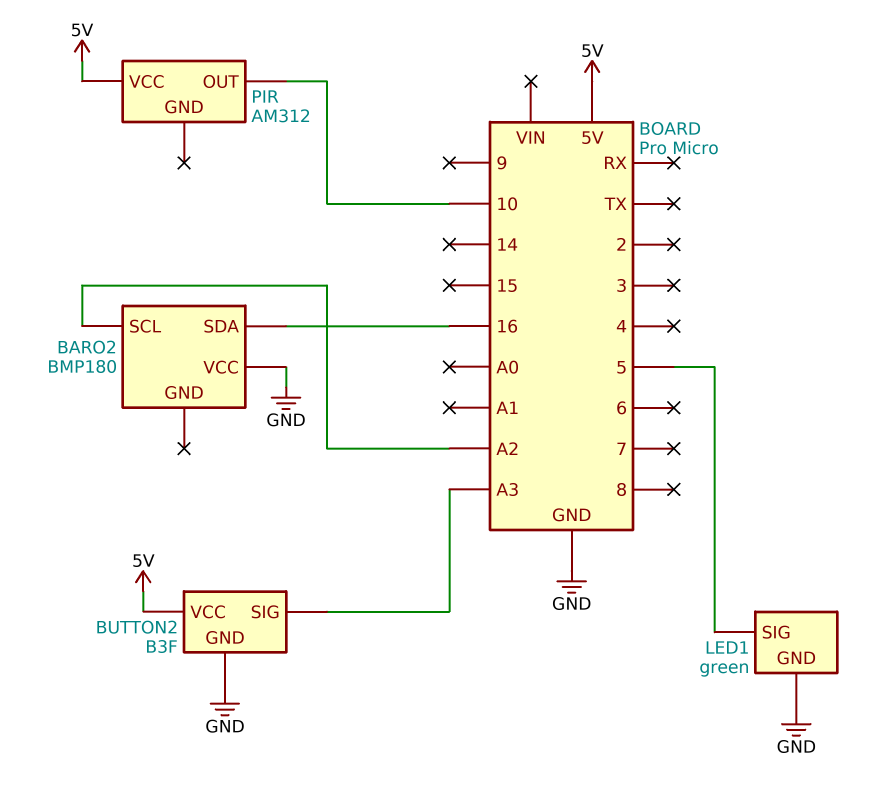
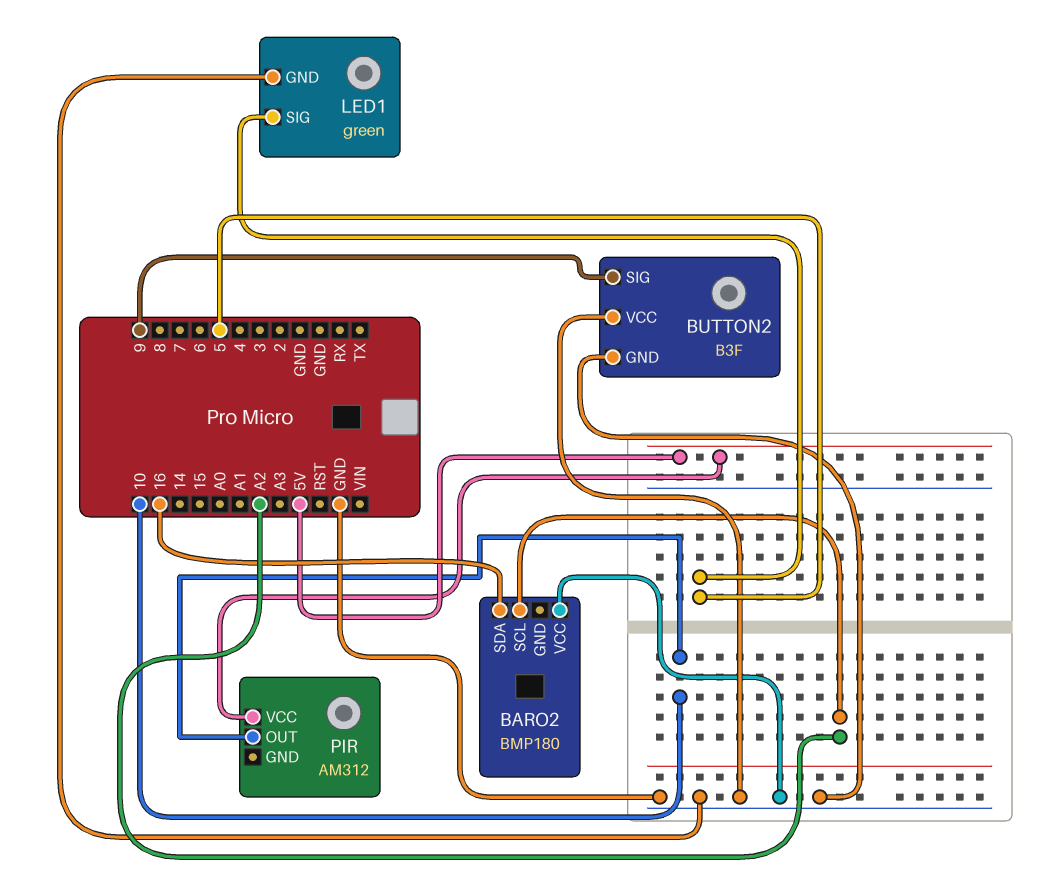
BUTTON2 pin SIG: A3 -> 9
BUTTON2 pin VCC: 5V -> GND

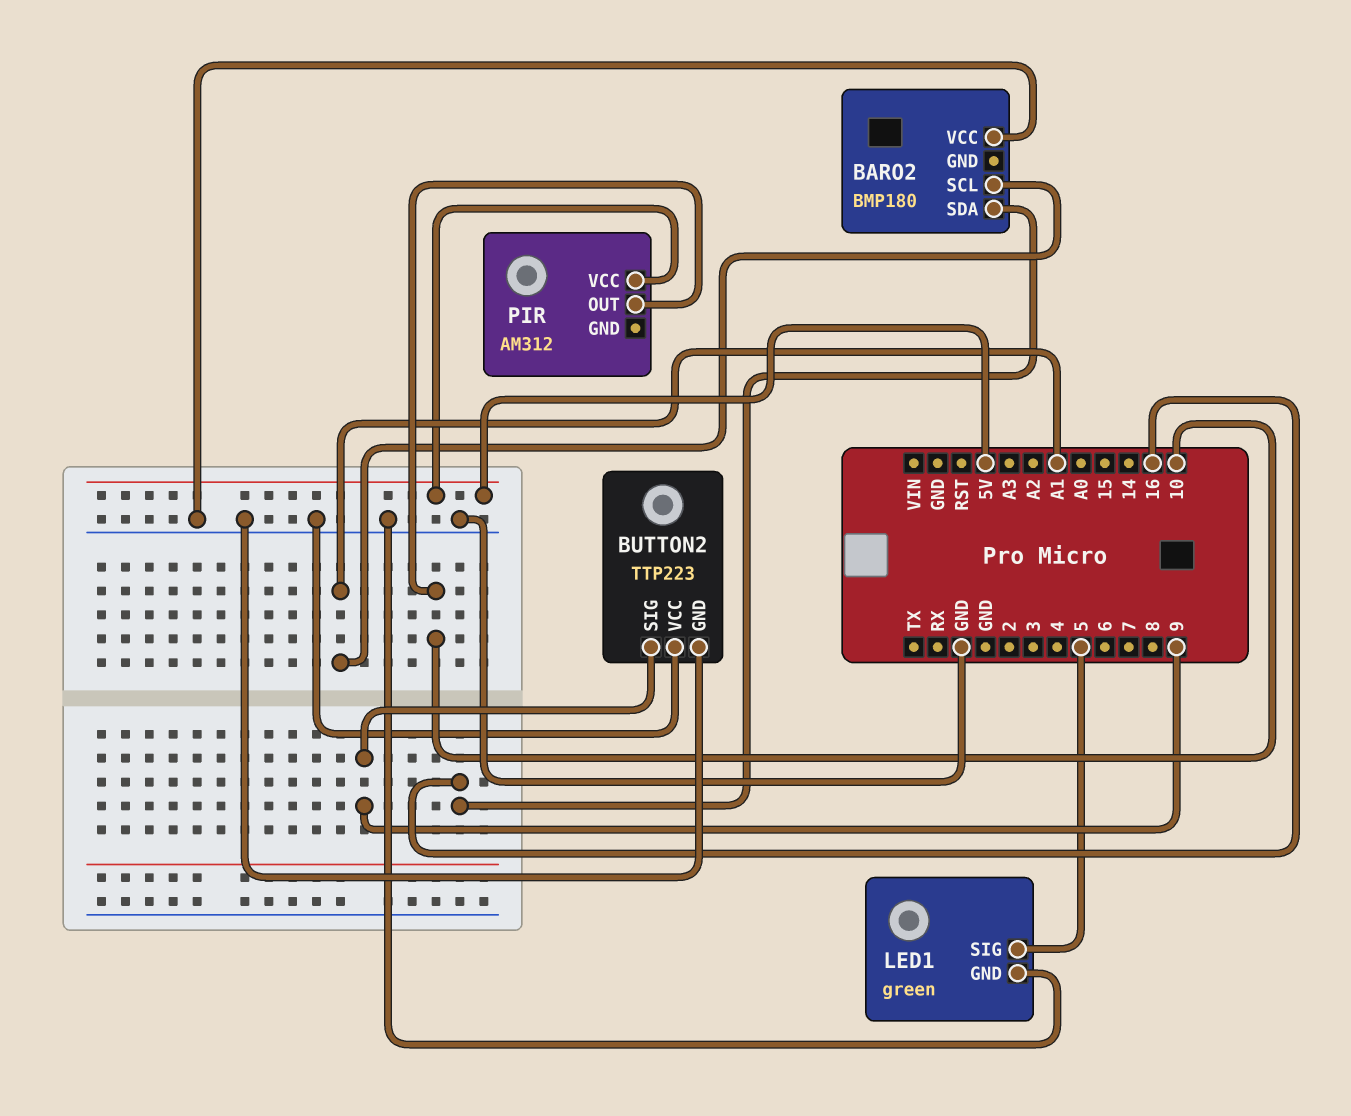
BARO2 pin SCL: A2 -> A1
BUTTON2: B3F -> TTP223

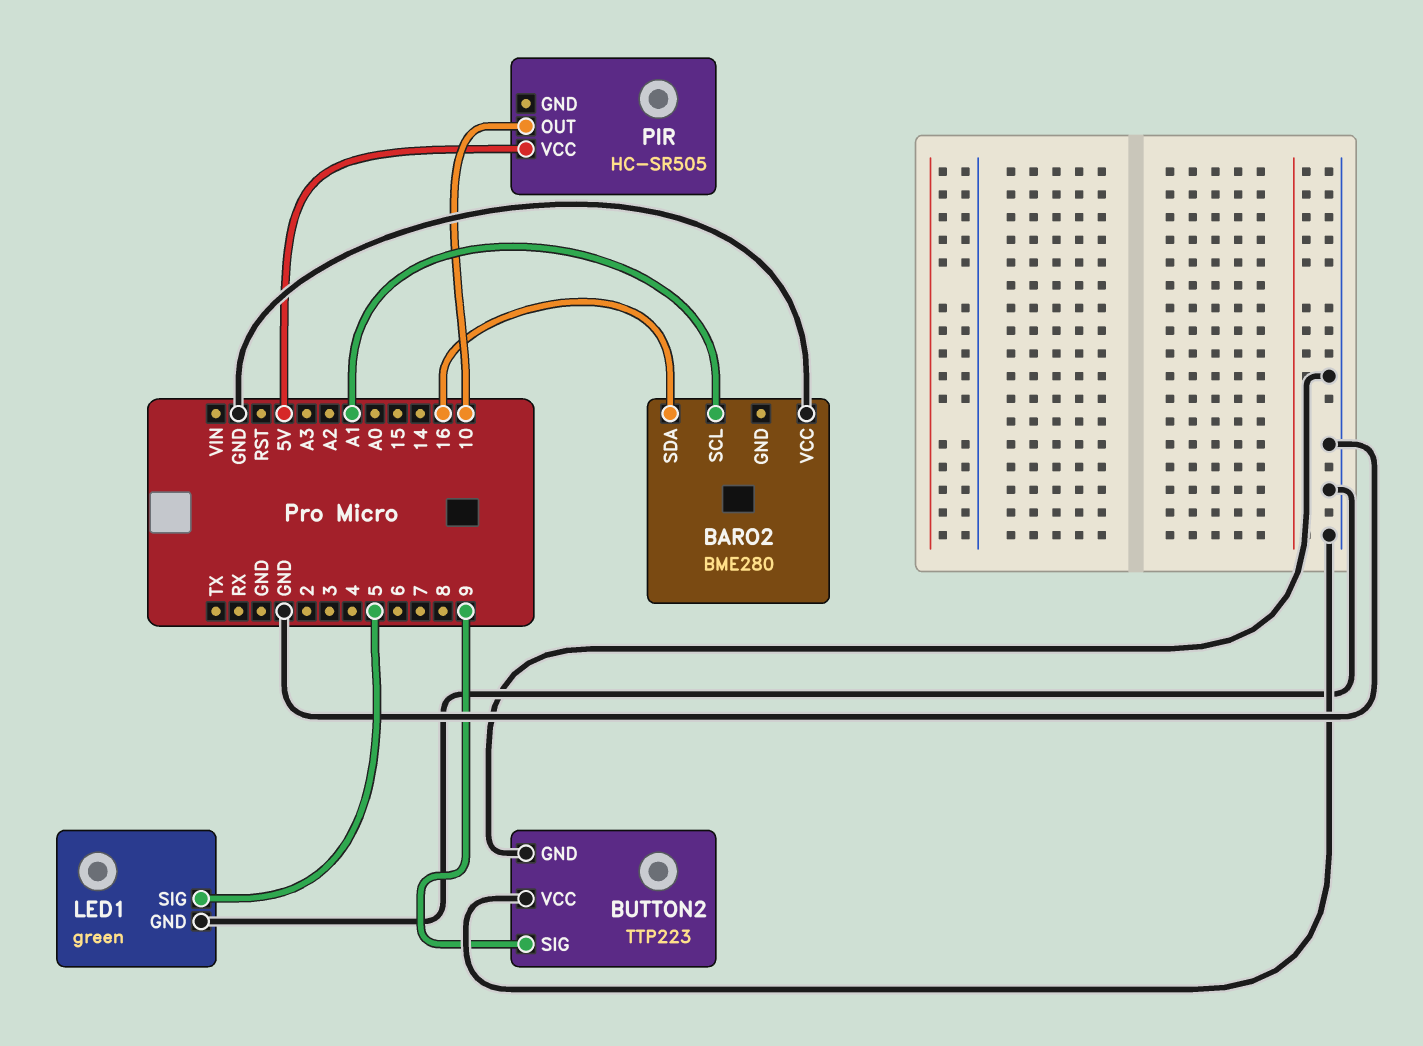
BARO2: BMP180 -> BME280
PIR: AM312 -> HC-SR505

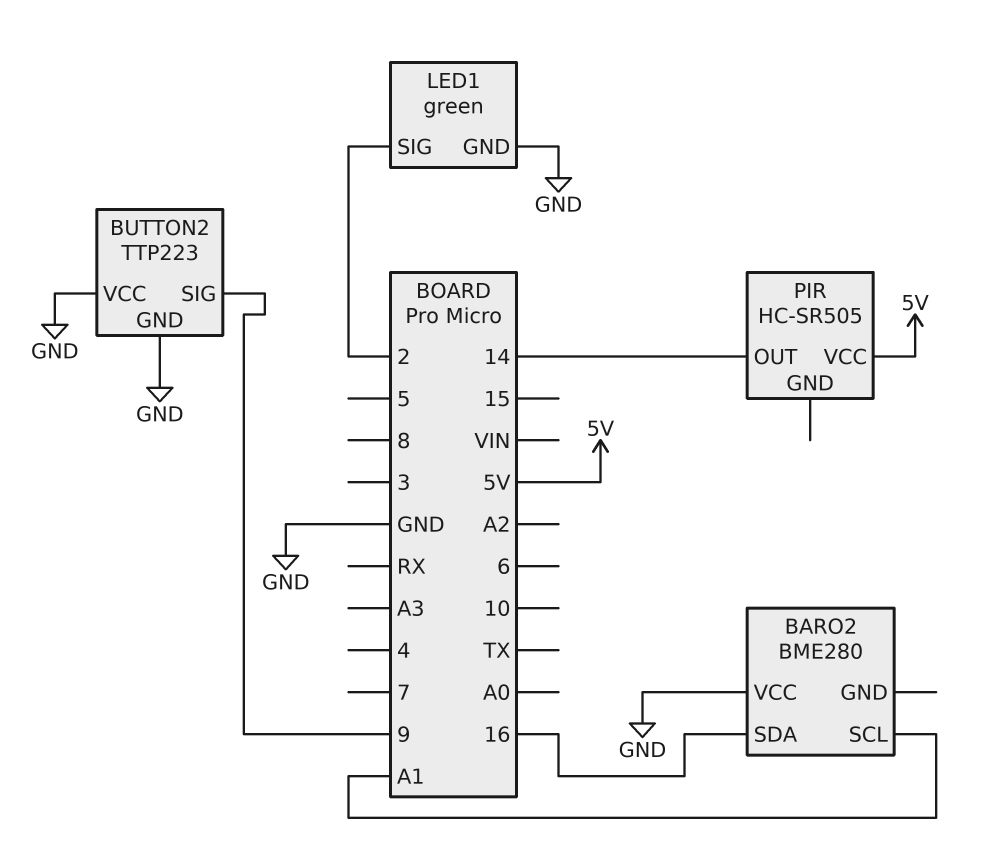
LED1 pin SIG: 5 -> 2
PIR pin OUT: 10 -> 14

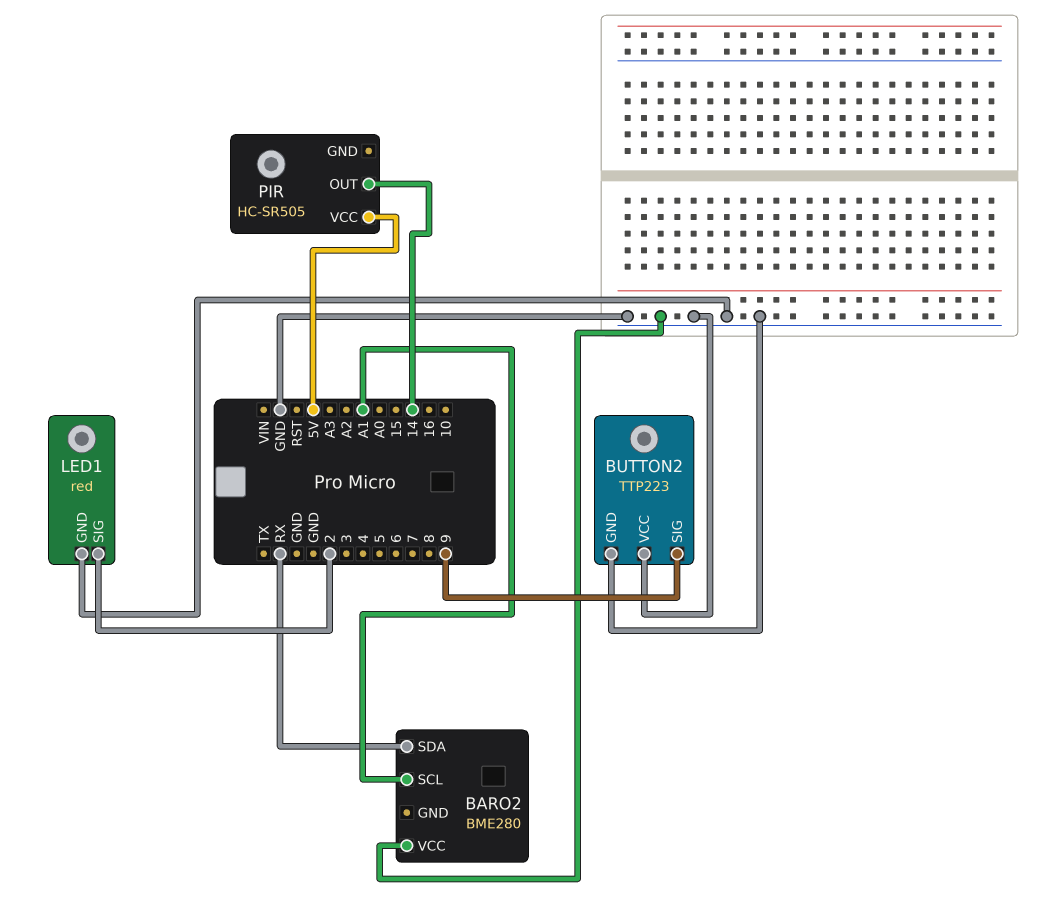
BARO2 pin SDA: 16 -> RX
LED1: green -> red

